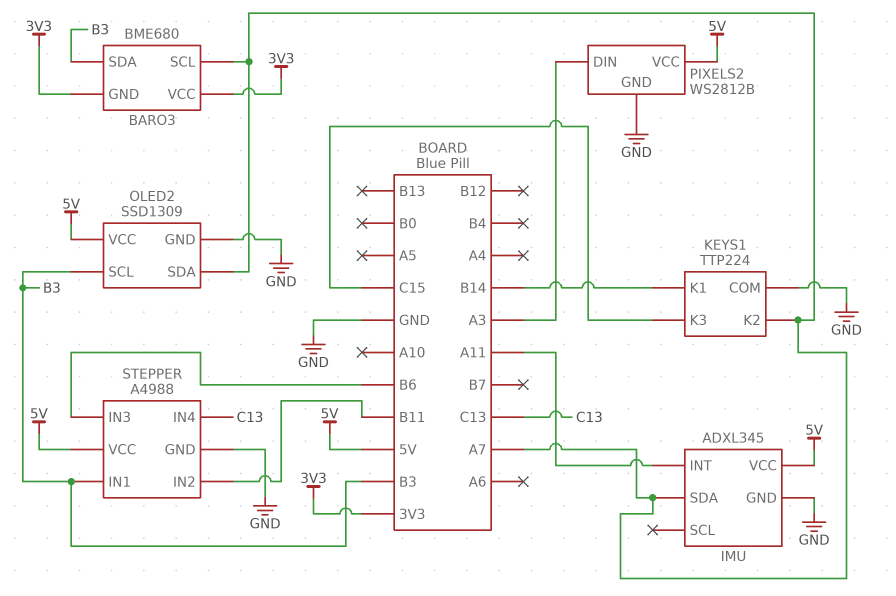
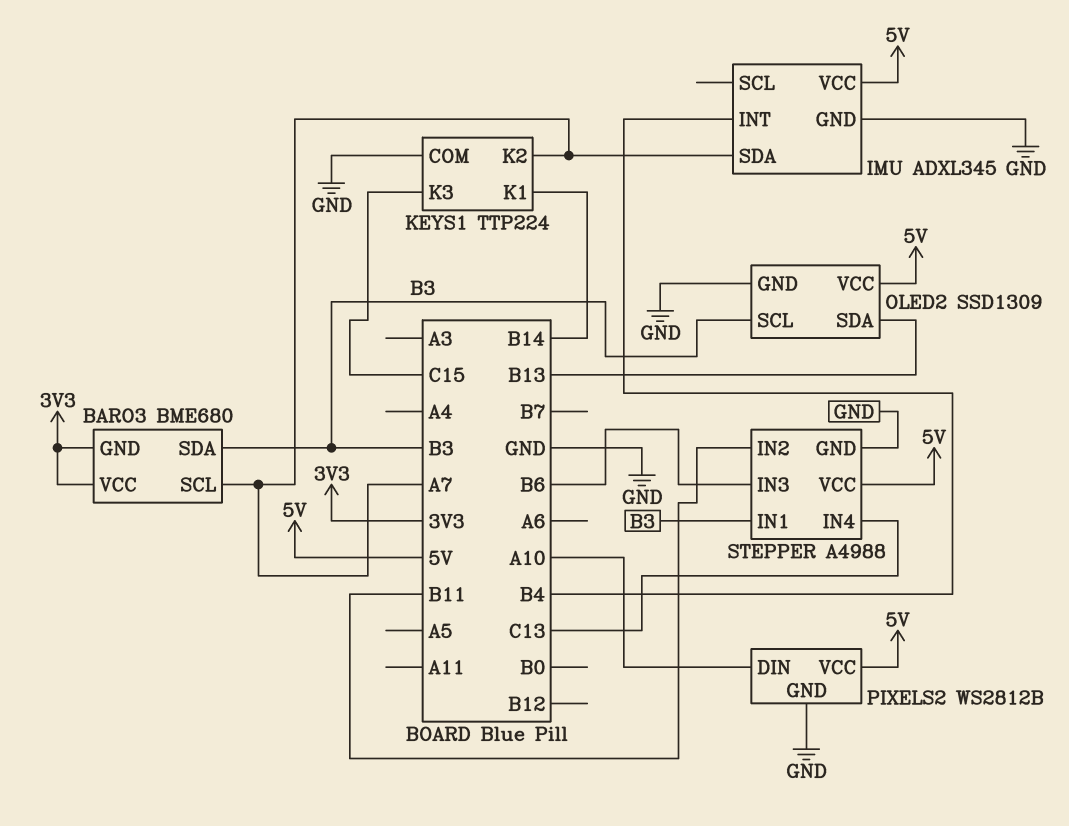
IMU pin INT: A11 -> B4
OLED2 pin SDA: A7 -> B13
PIXELS2 pin DIN: A3 -> A10

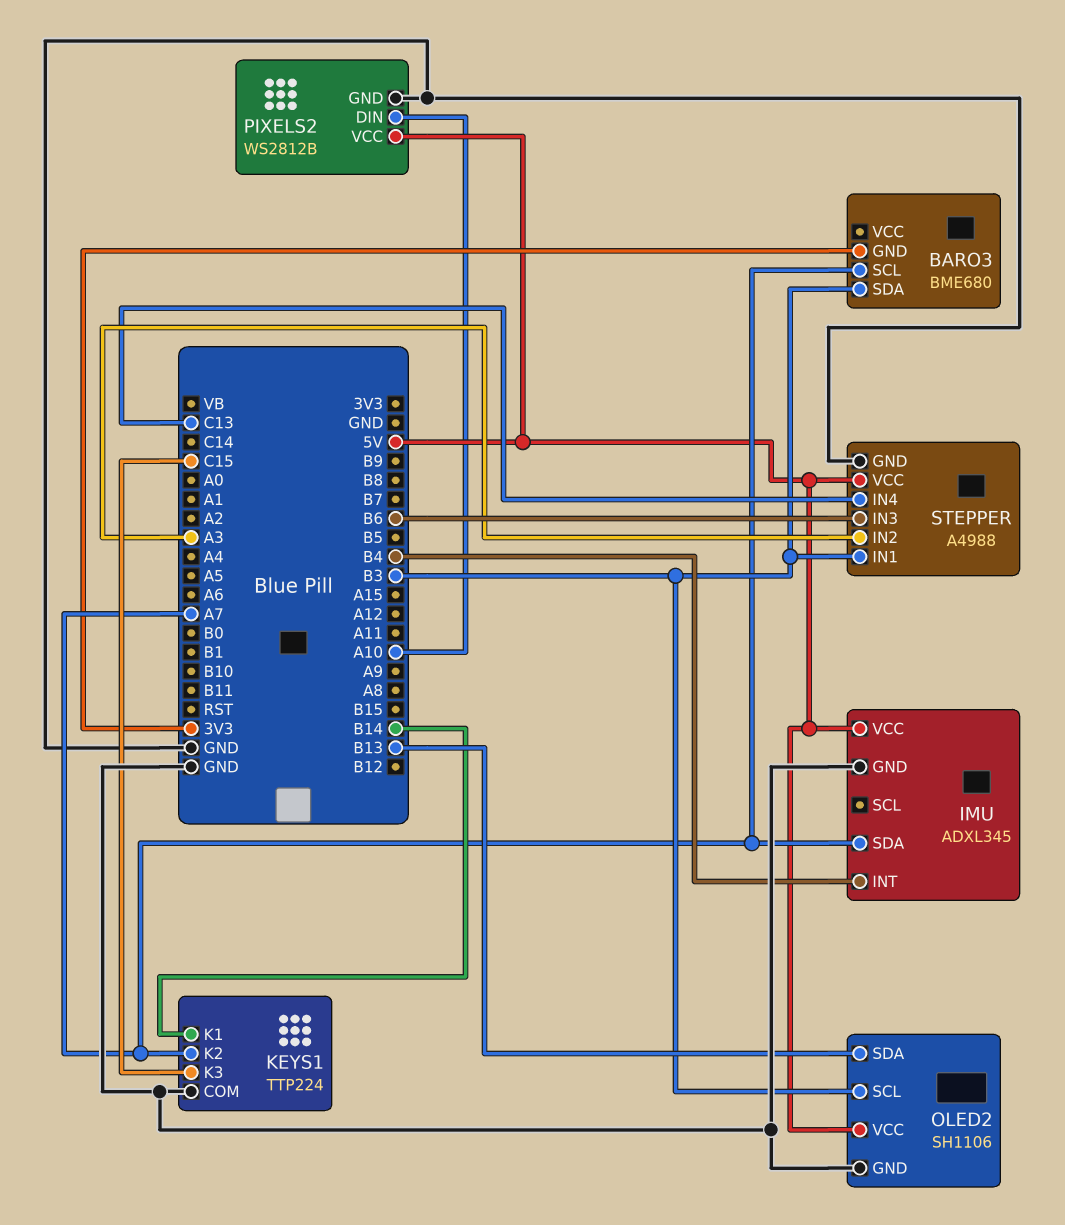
BARO3 pin VCC: 3V3 -> none
OLED2: SSD1309 -> SH1106
STEPPER pin IN2: B11 -> A3

